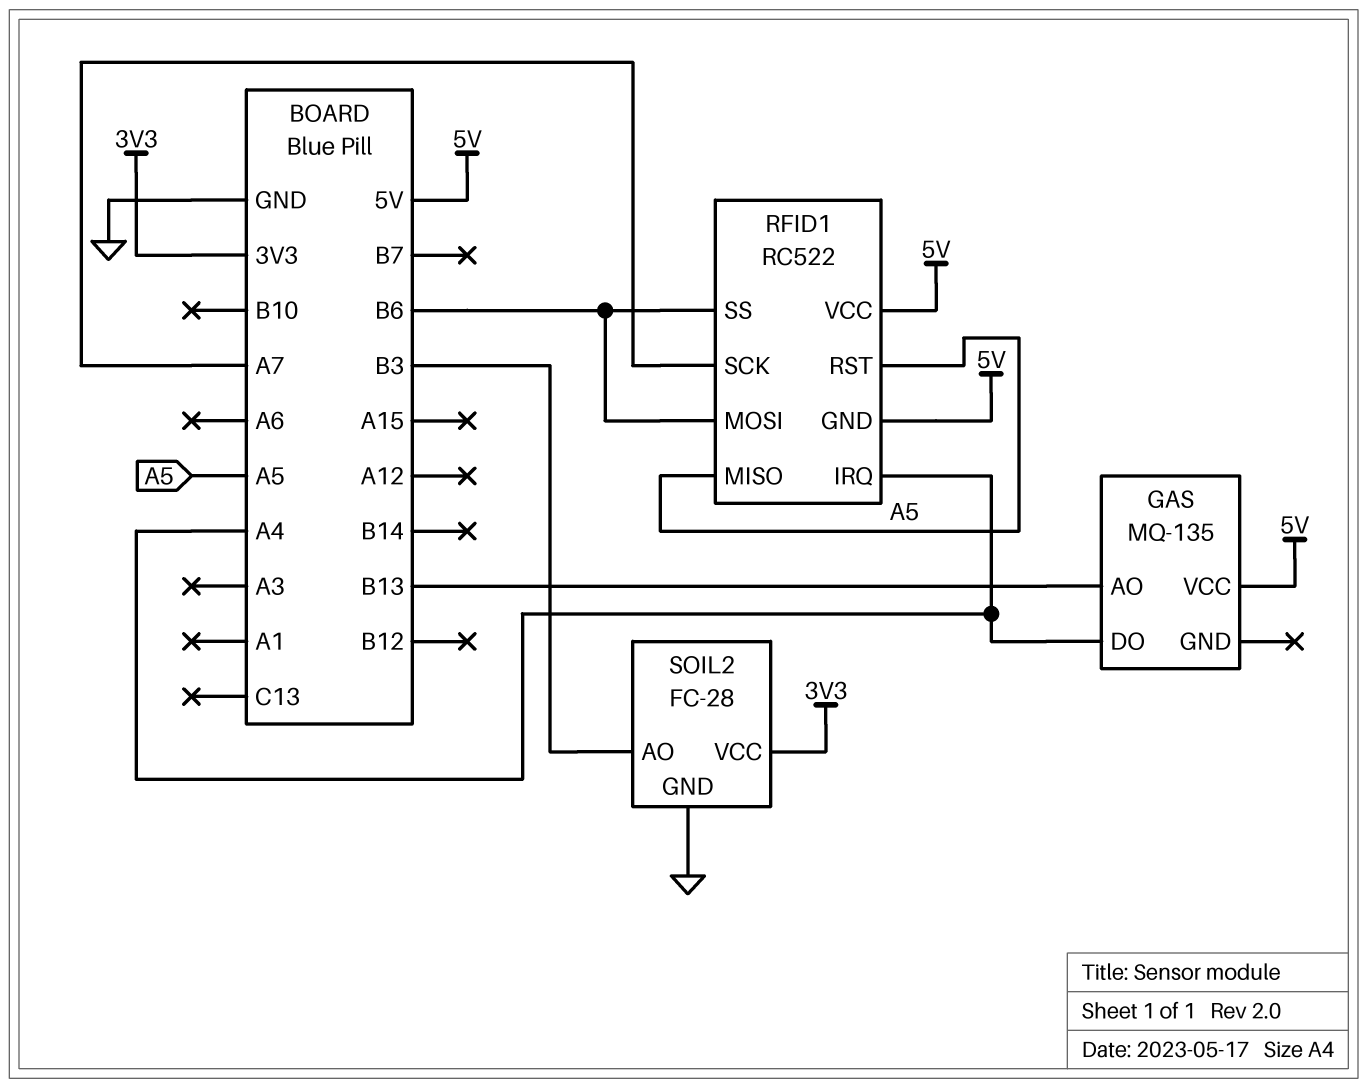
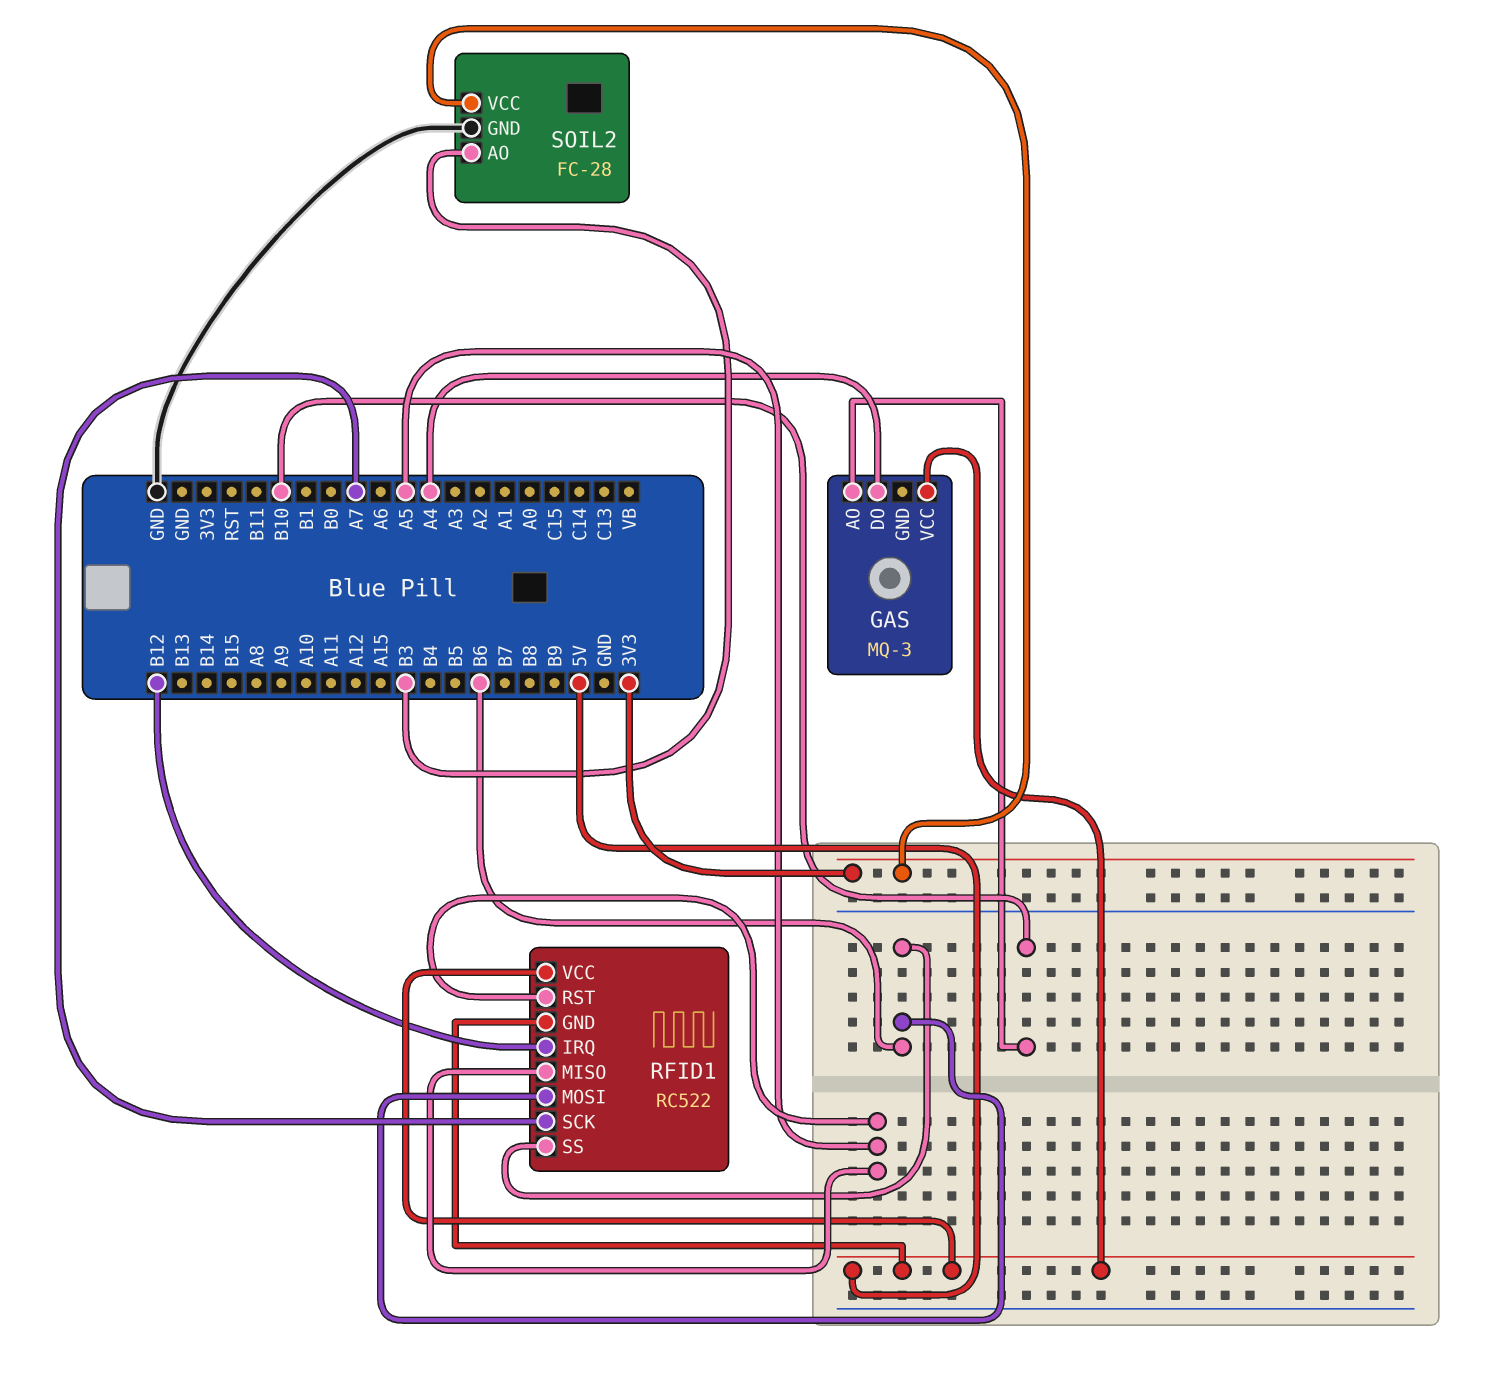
GAS: MQ-135 -> MQ-3
GAS pin AO: B13 -> B10
RFID1 pin IRQ: A4 -> B12

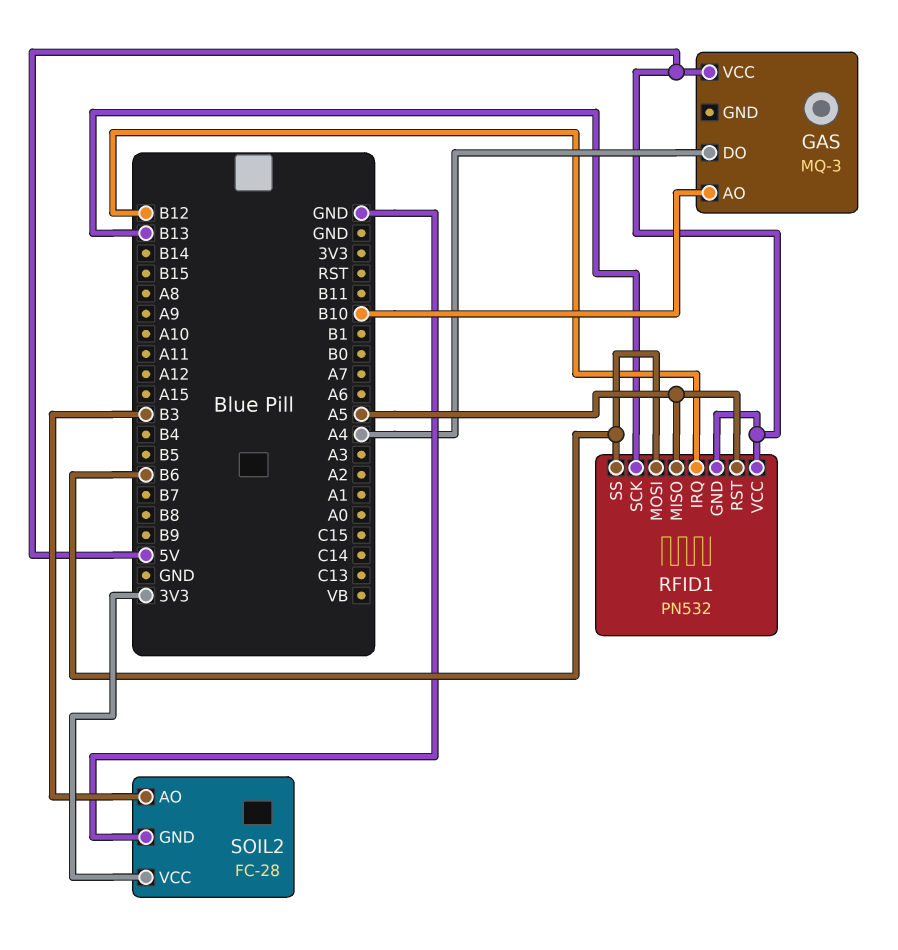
RFID1: RC522 -> PN532
RFID1 pin SCK: A7 -> B13

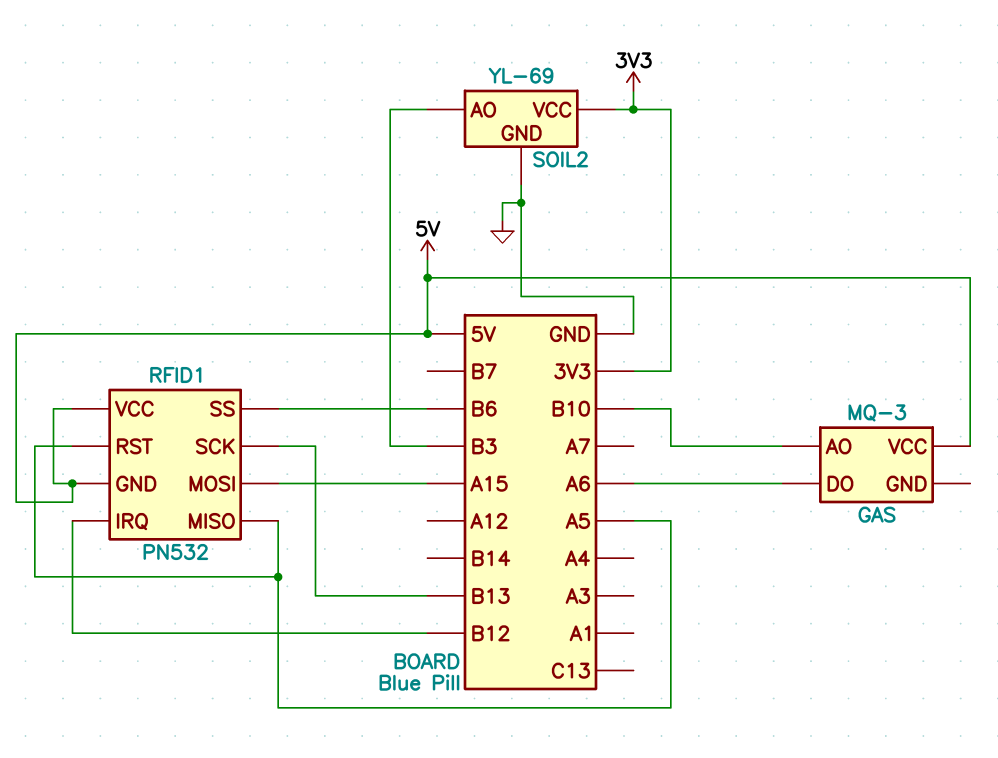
GAS pin DO: A4 -> A6
RFID1 pin MOSI: B6 -> A15
SOIL2: FC-28 -> YL-69

